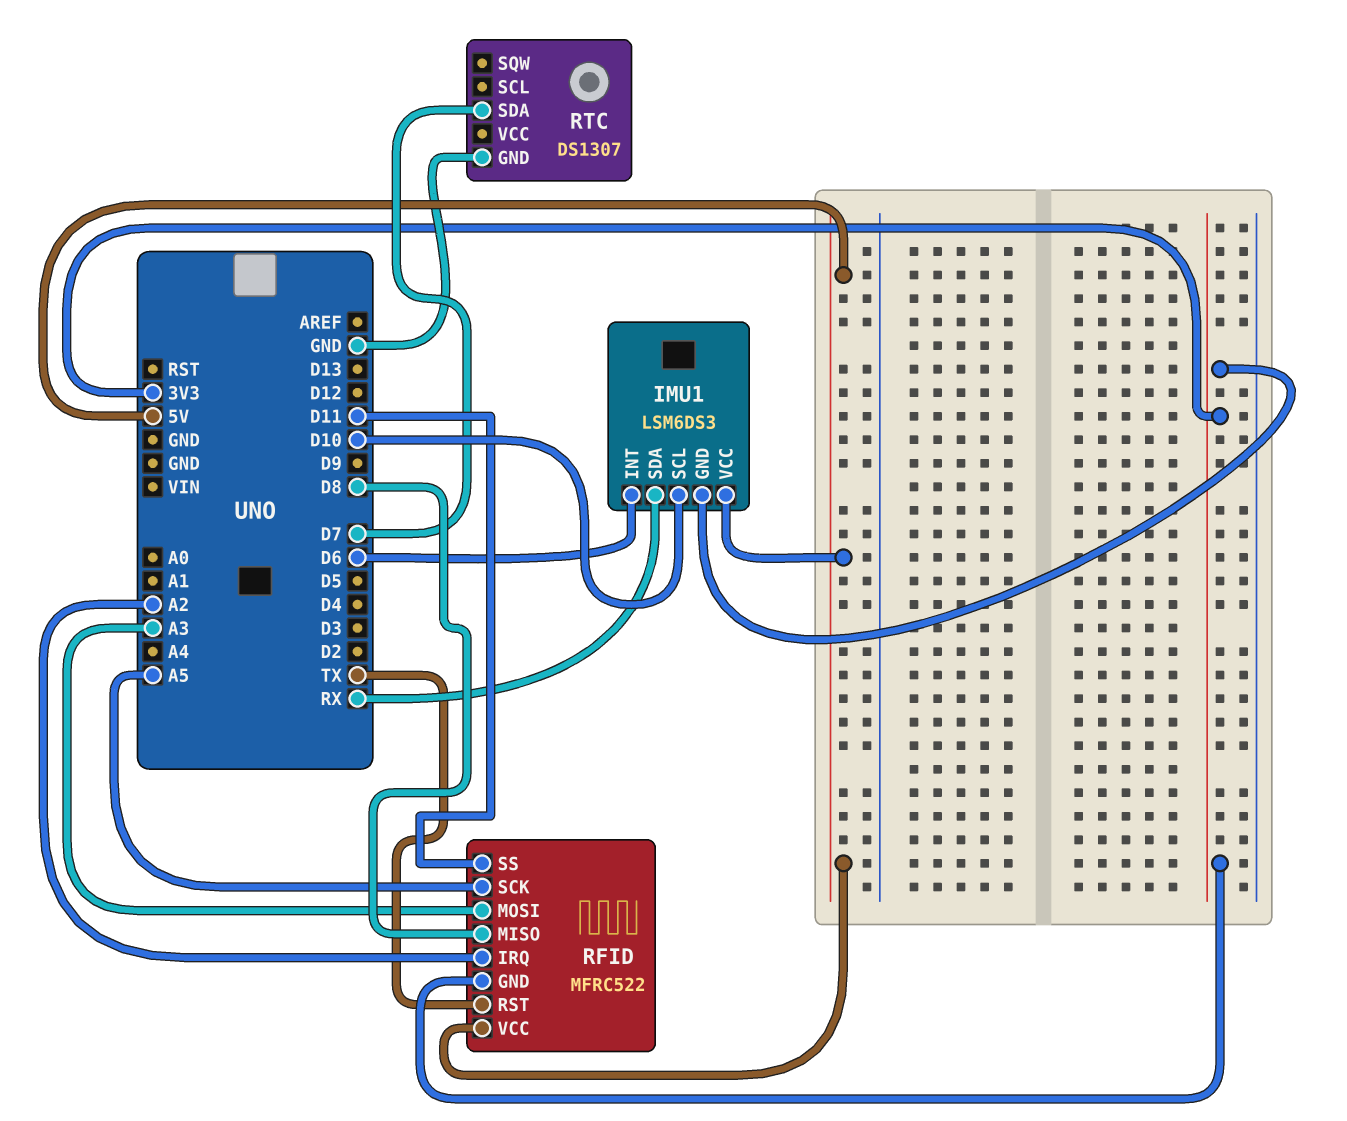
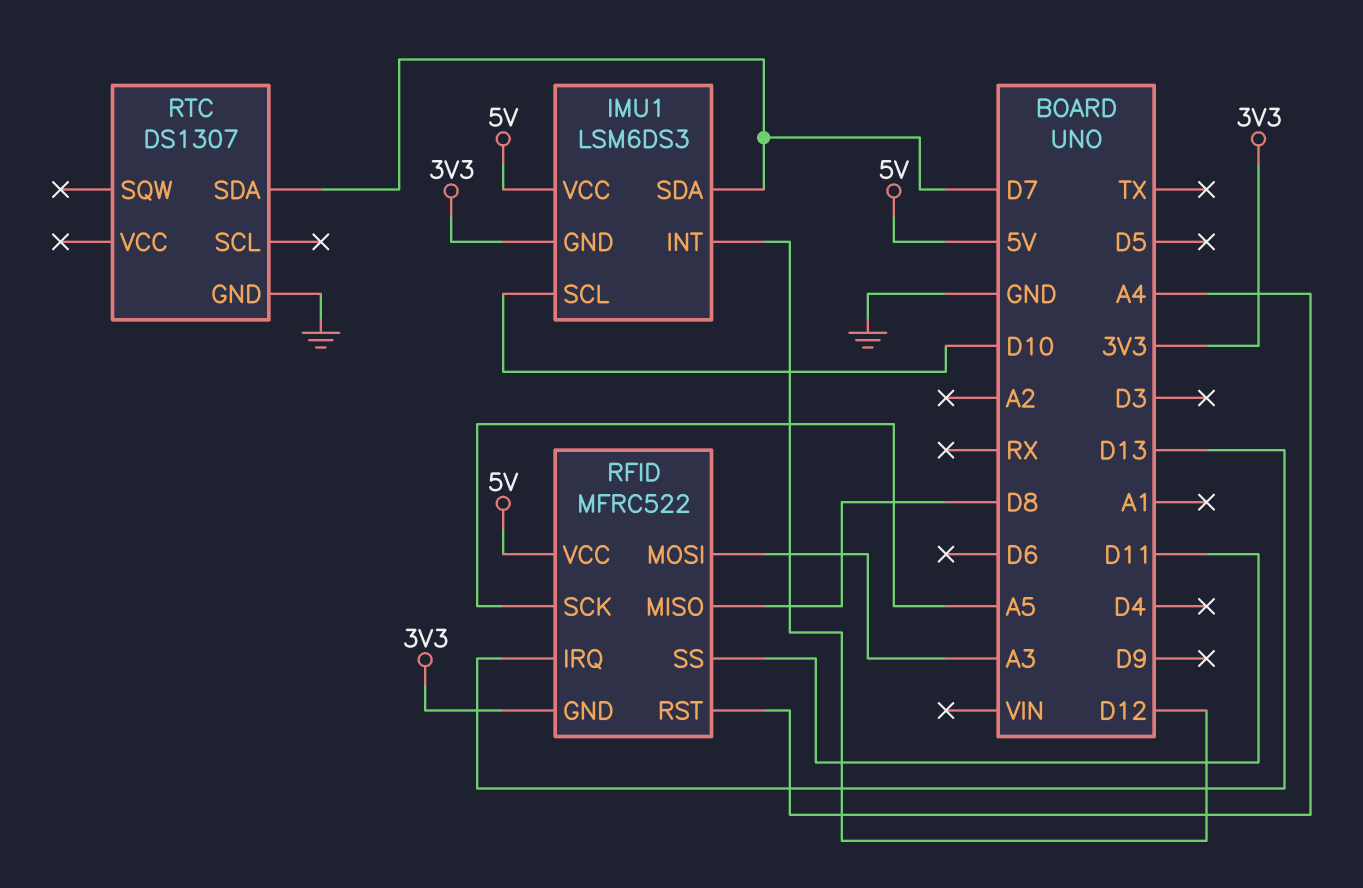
IMU1 pin INT: D6 -> D12
IMU1 pin SDA: RX -> D7
RFID pin IRQ: A2 -> D13
RFID pin RST: TX -> A4

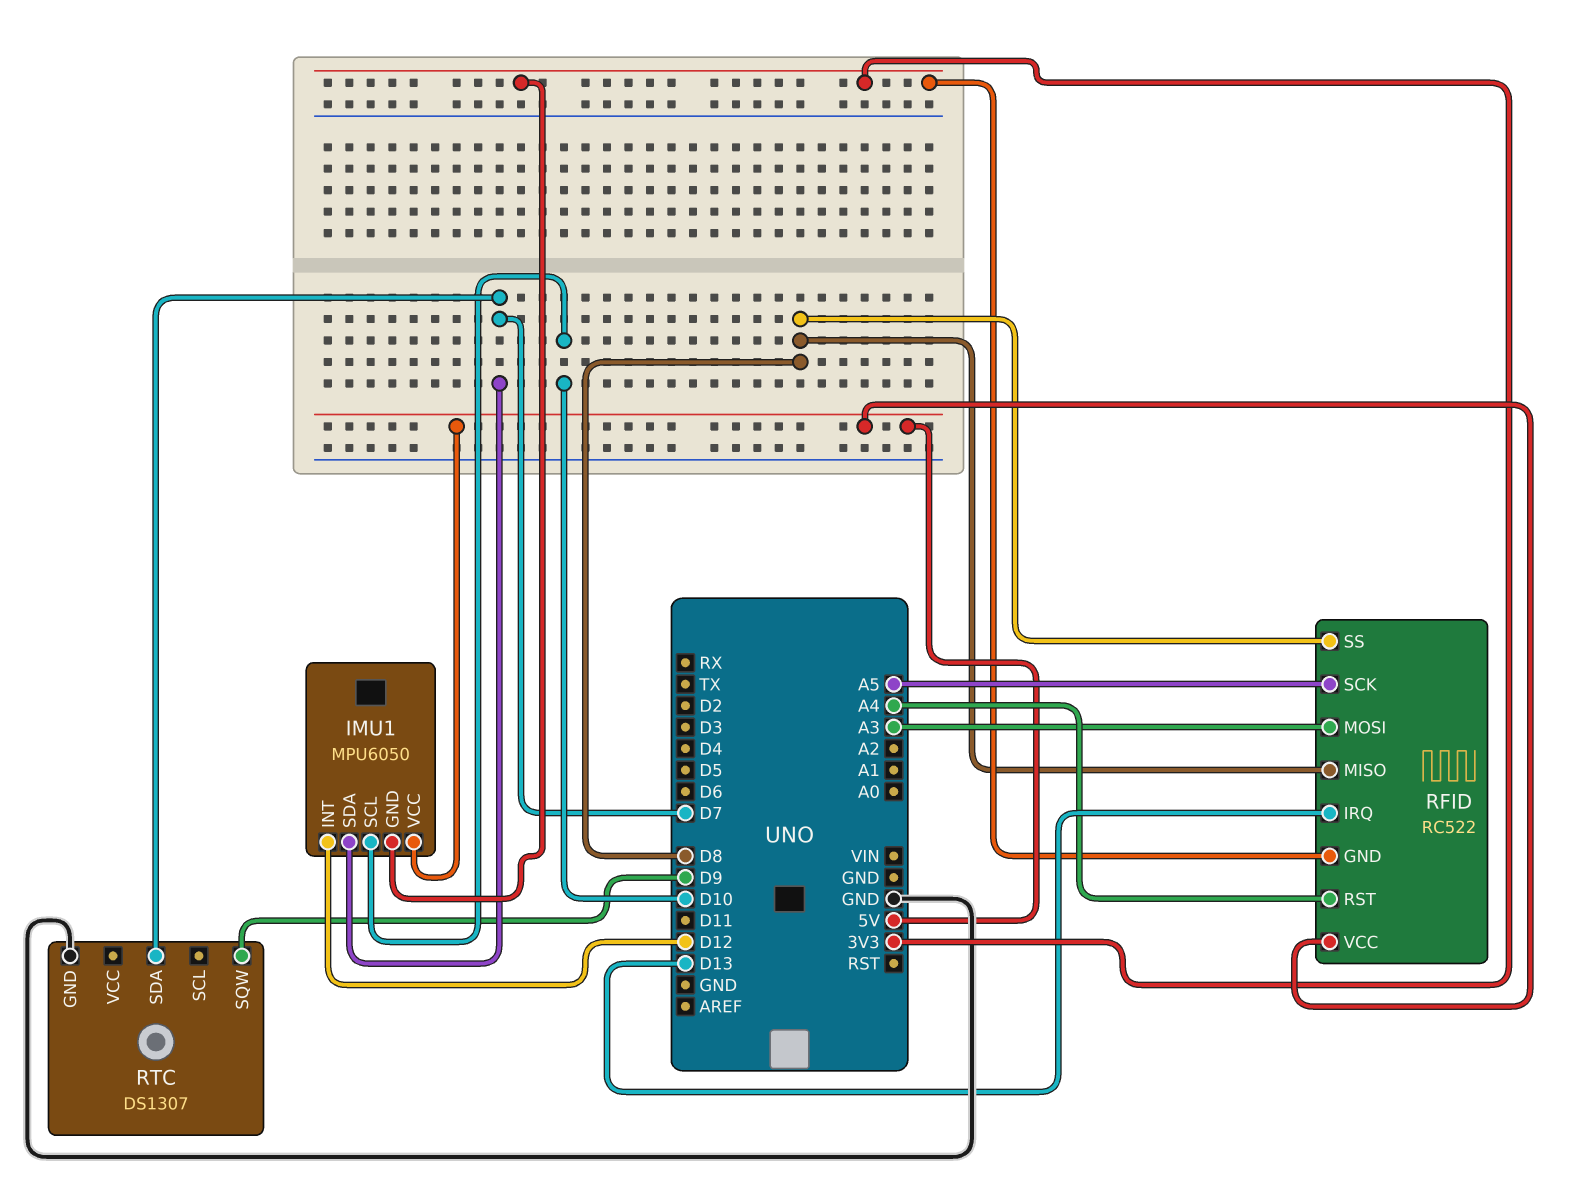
IMU1: LSM6DS3 -> MPU6050
RFID: MFRC522 -> RC522
RFID pin SS: D11 -> D8
RTC pin SQW: none -> D9

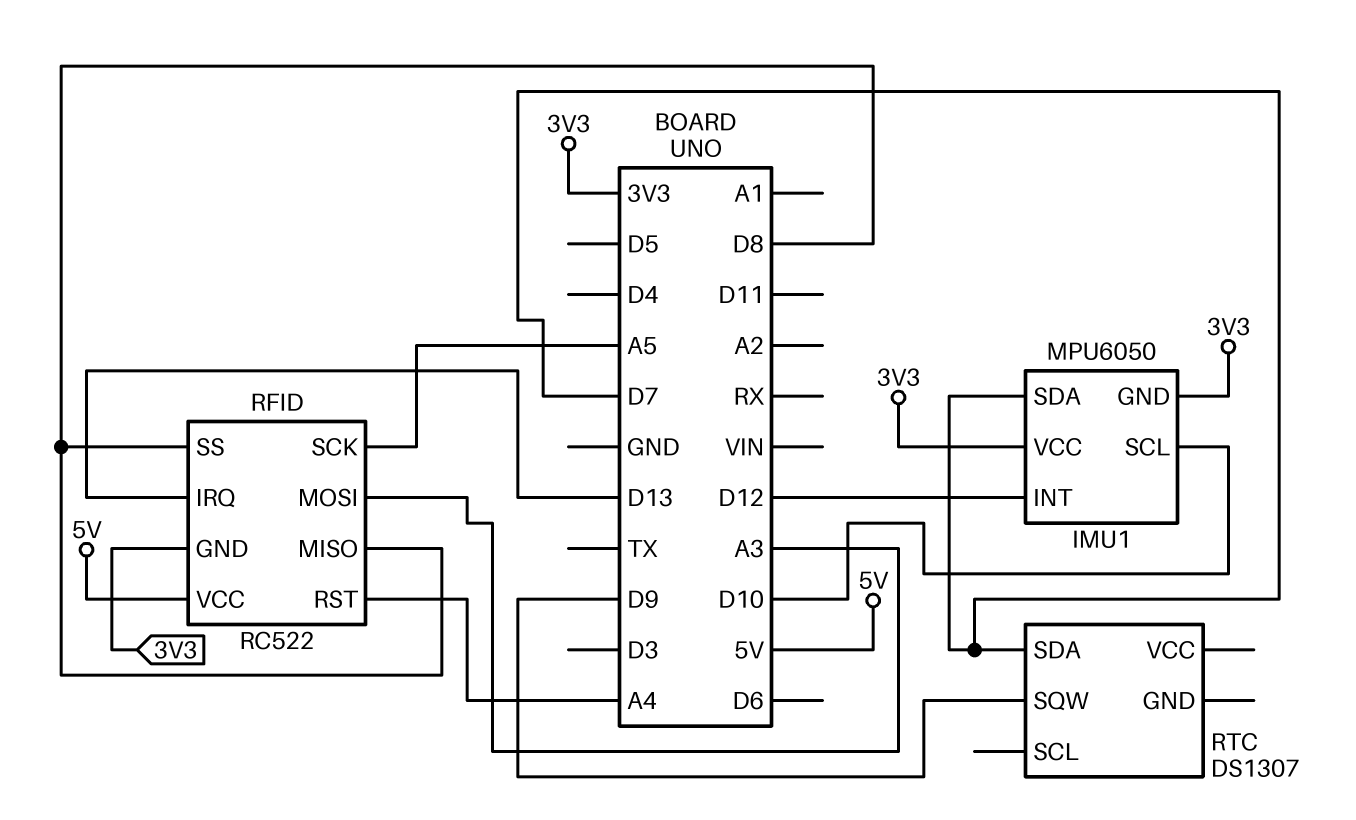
IMU1 pin VCC: 5V -> 3V3
RTC pin GND: GND -> none

